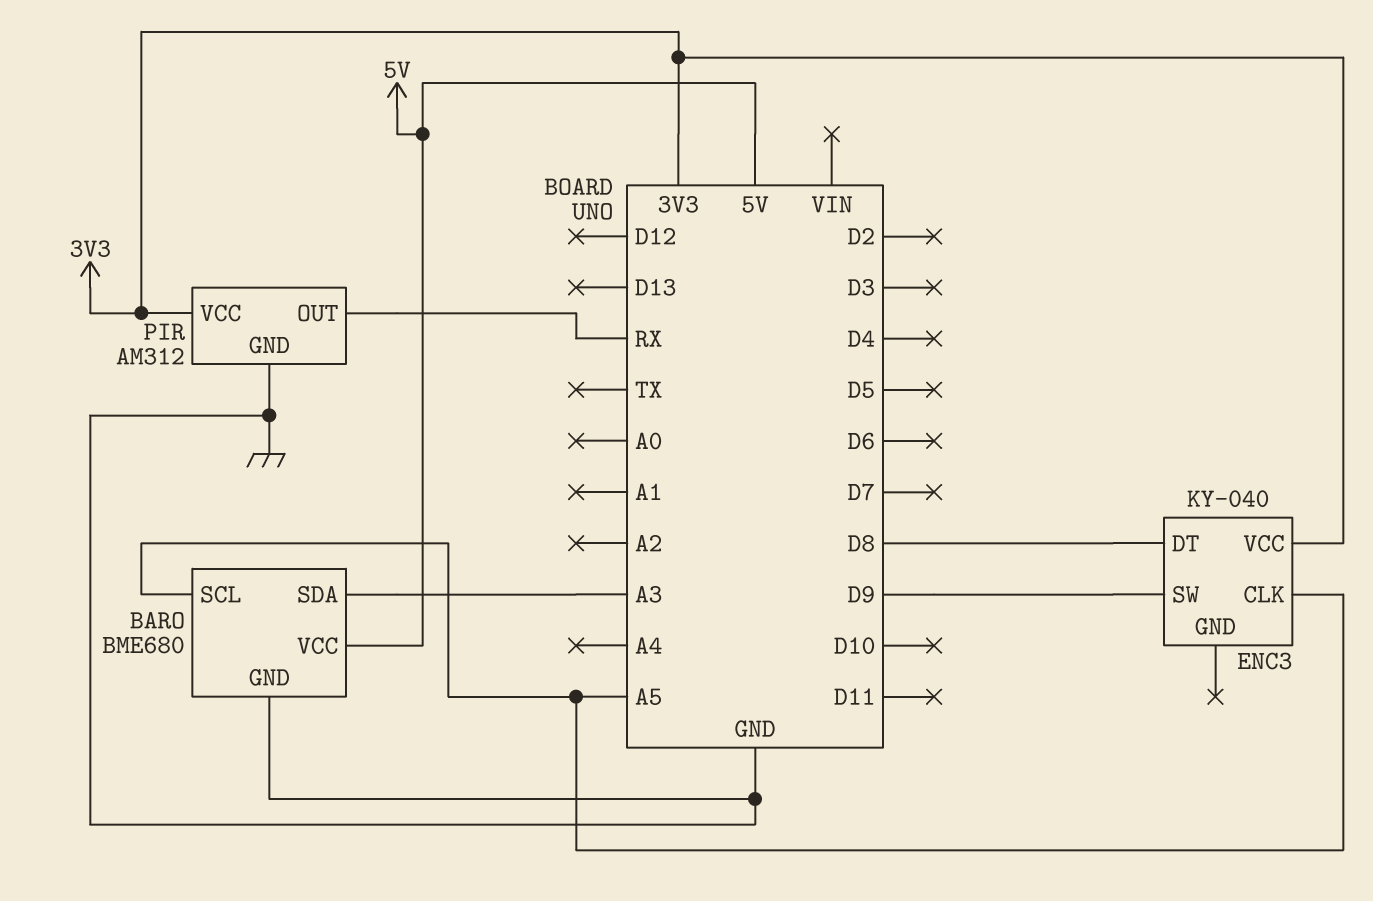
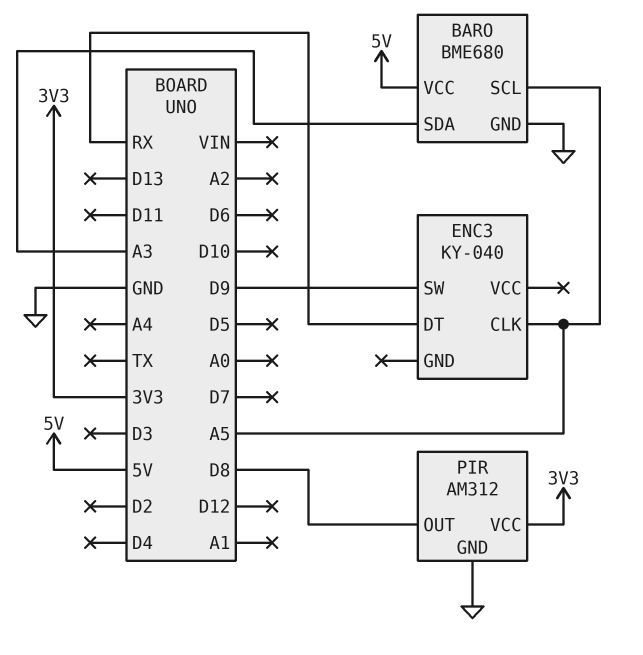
ENC3 pin DT: D8 -> RX
ENC3 pin VCC: 3V3 -> none
PIR pin OUT: RX -> D8

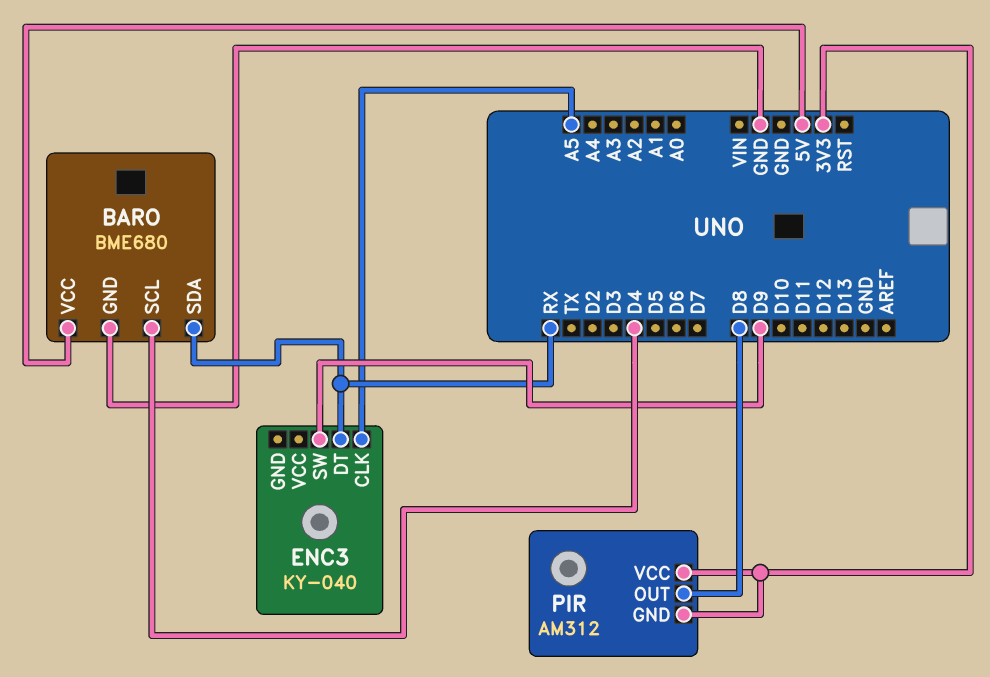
BARO pin SCL: A5 -> D4
BARO pin SDA: A3 -> RX
PIR pin GND: GND -> 3V3

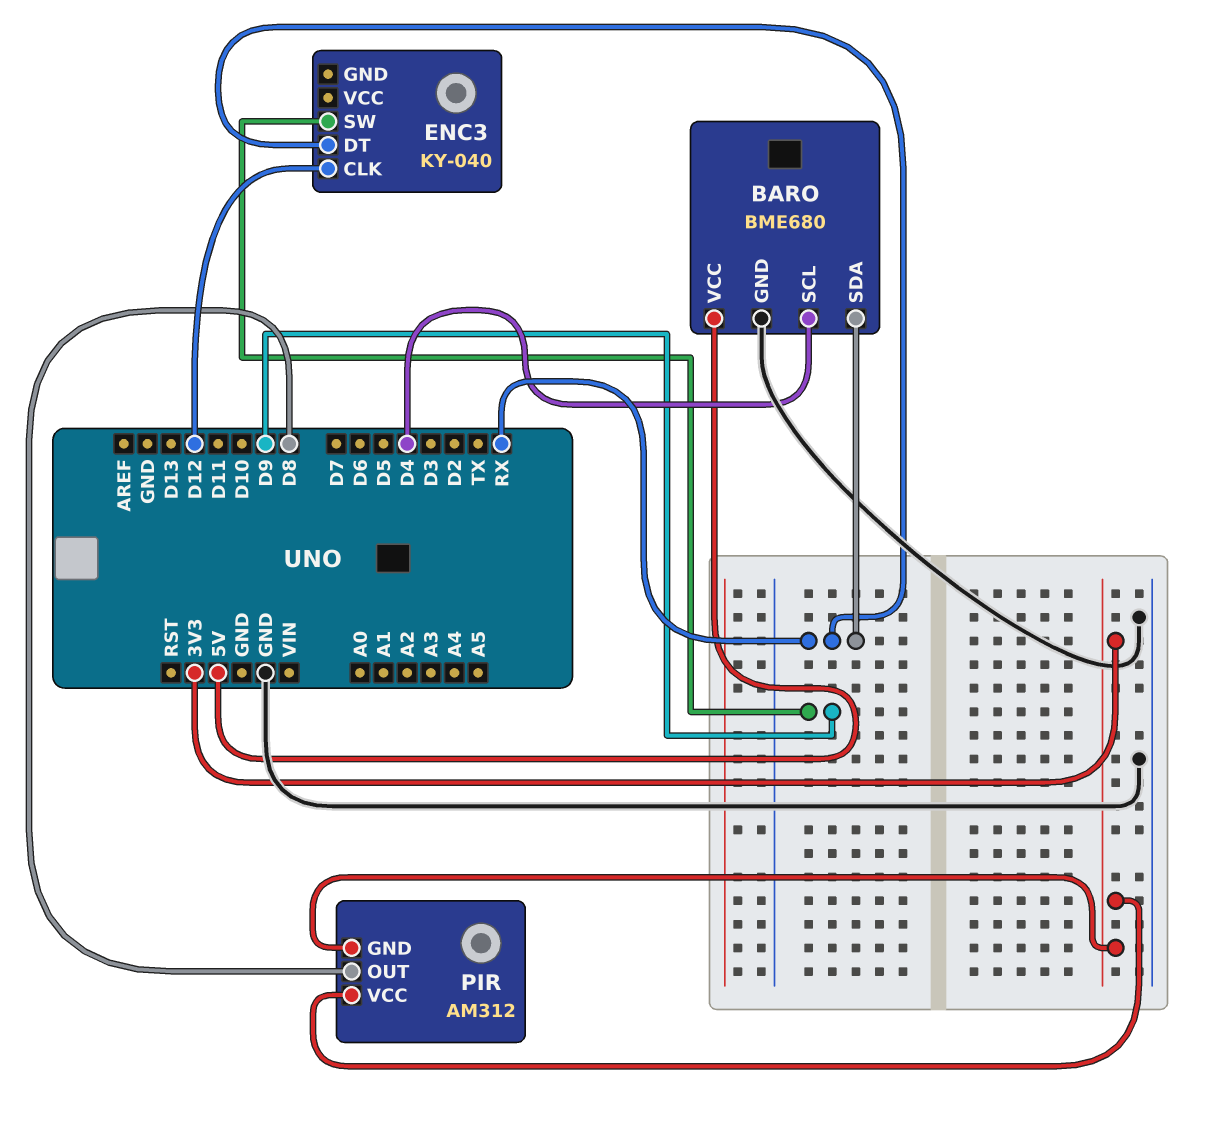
ENC3 pin CLK: A5 -> D12

